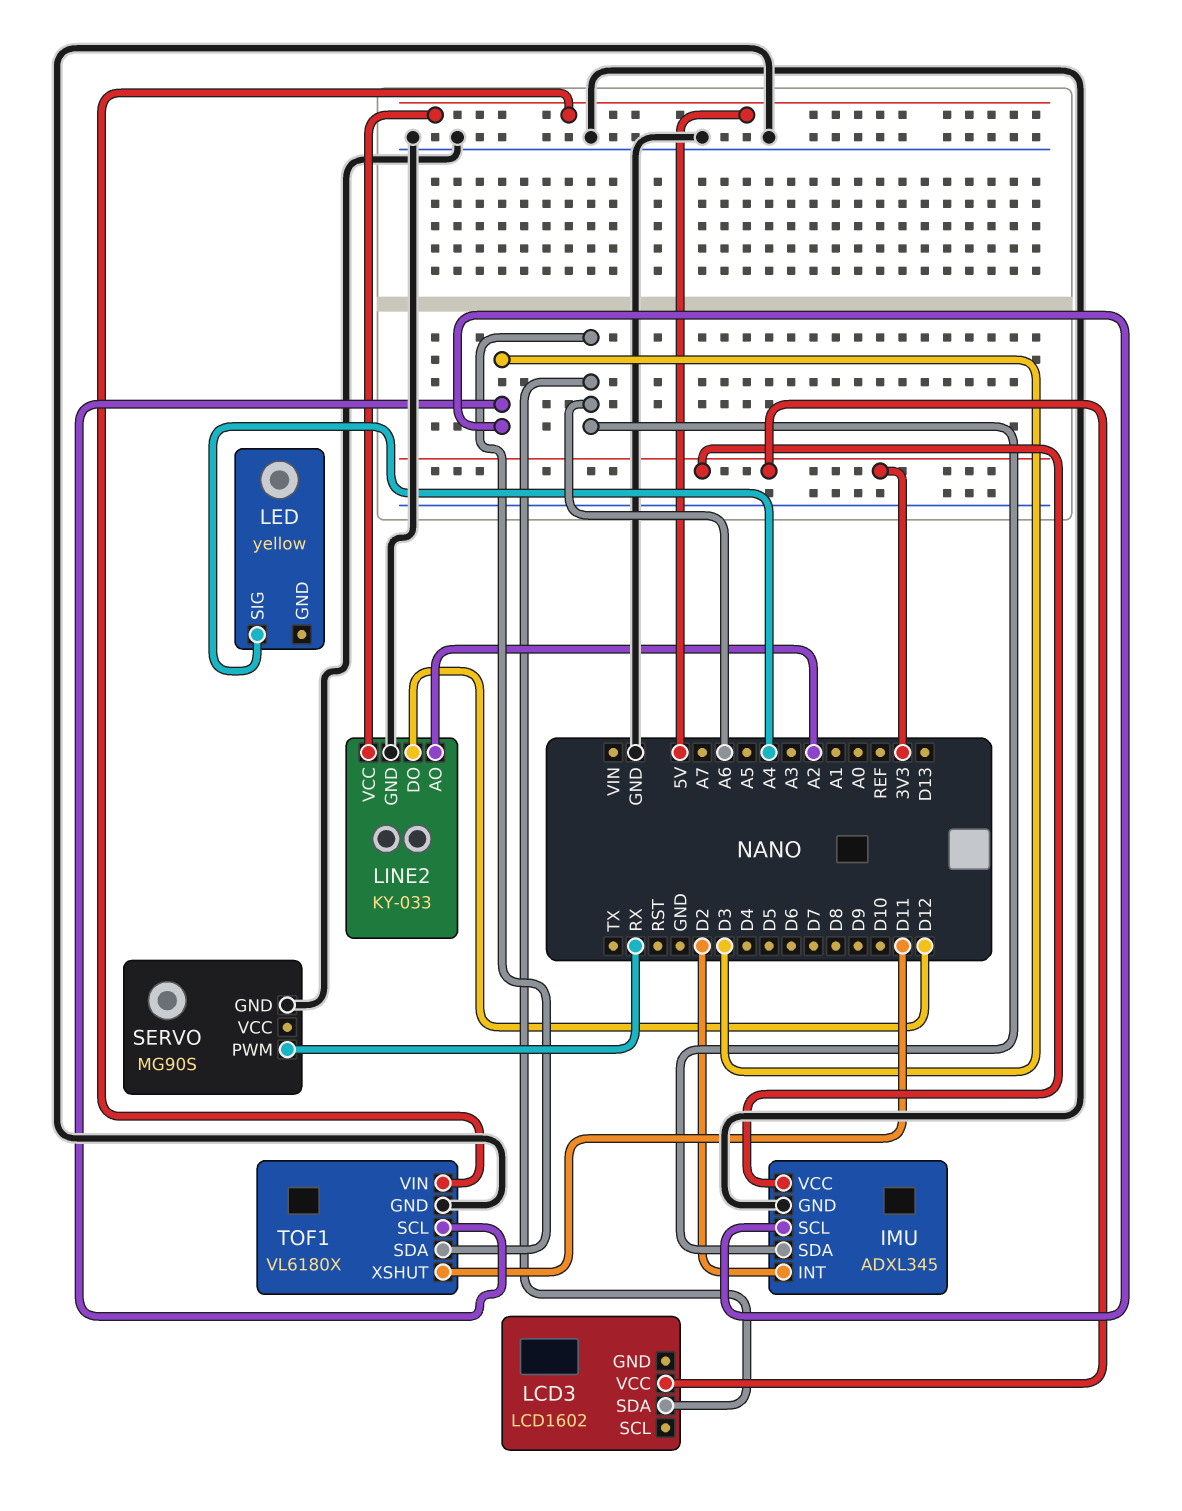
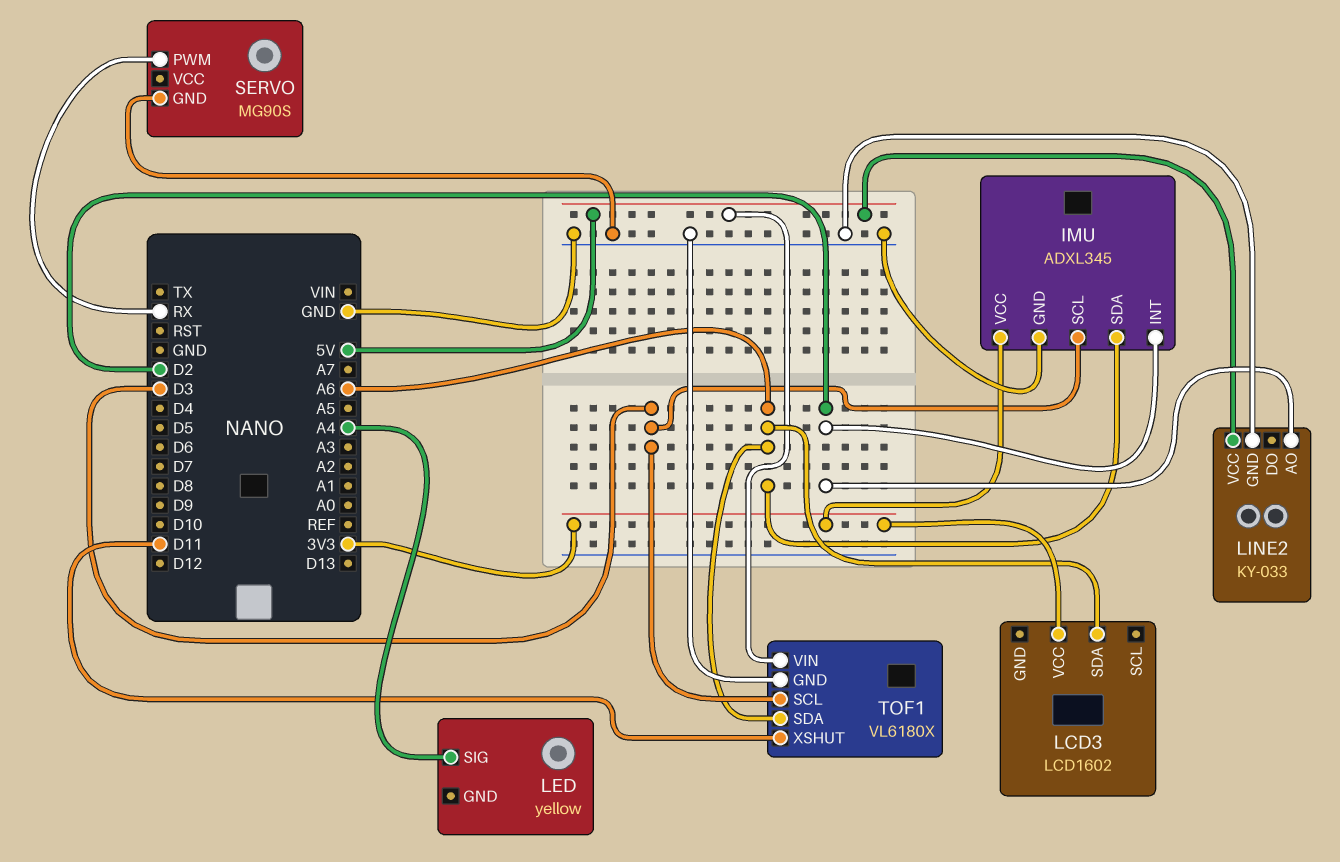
LINE2 pin AO: A2 -> D2
LINE2 pin DO: D12 -> none

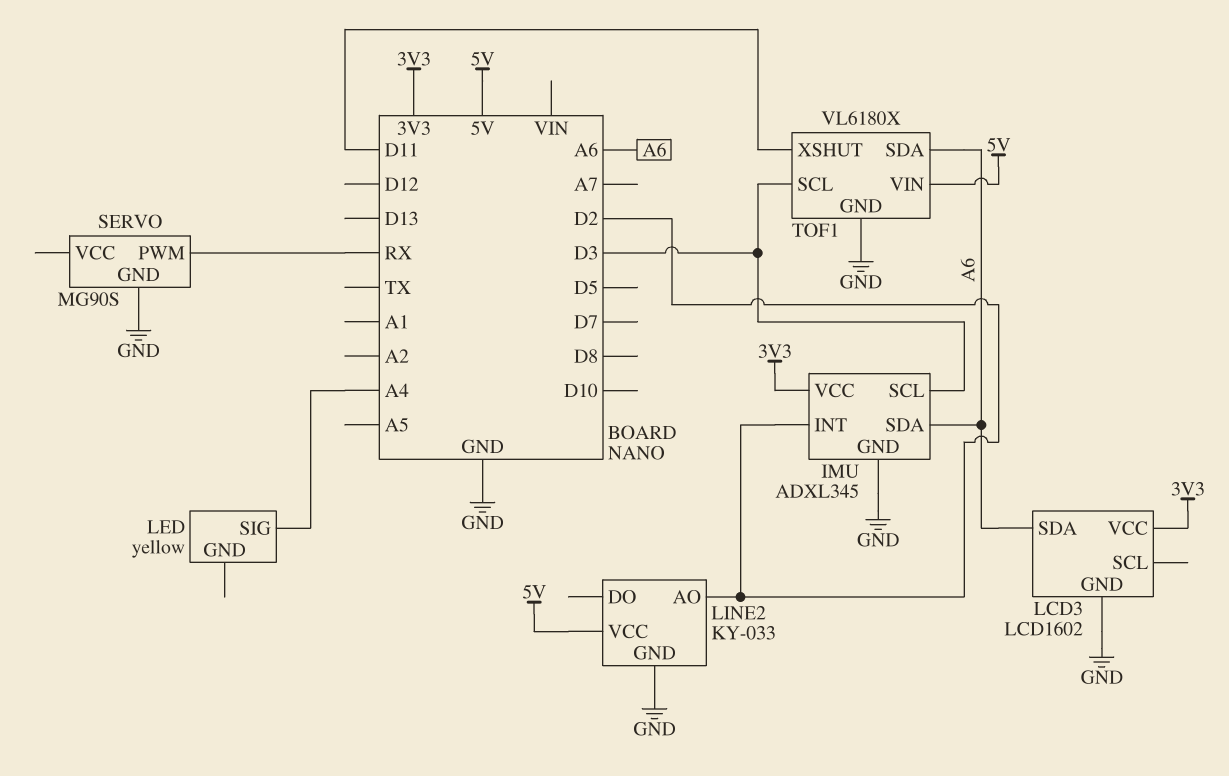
LCD3 pin GND: none -> GND

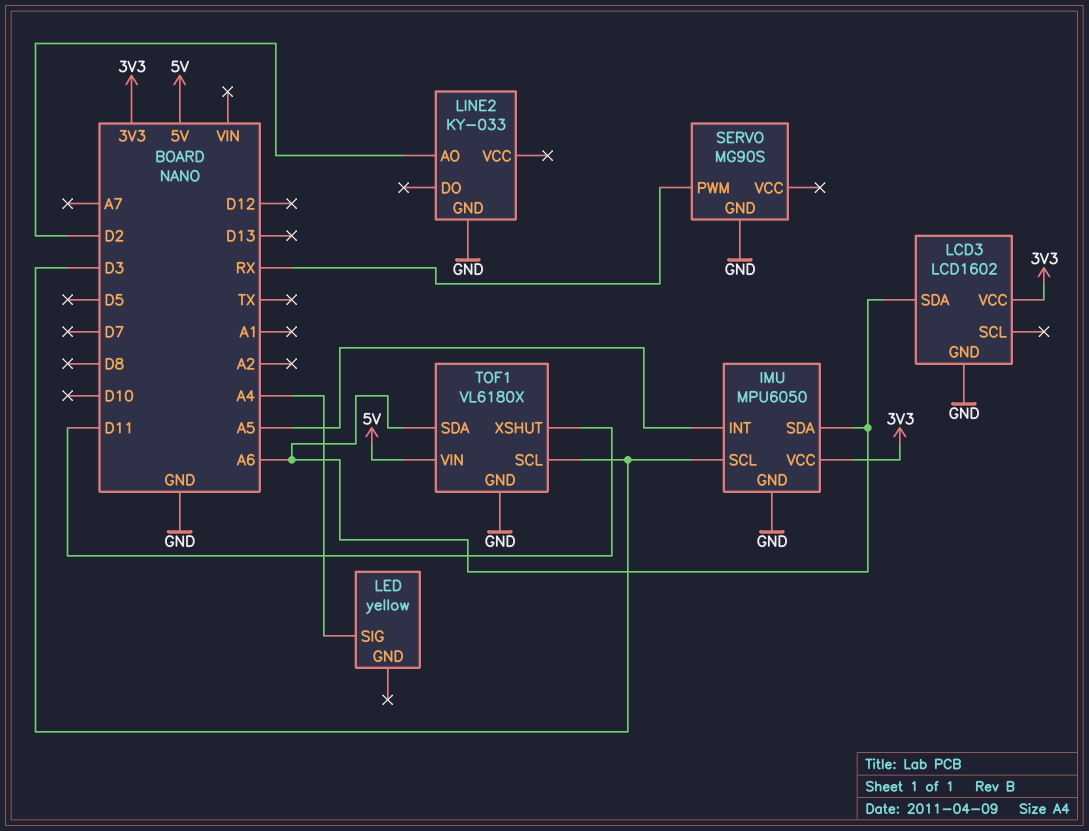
IMU: ADXL345 -> MPU6050
IMU pin INT: D2 -> A5
LINE2 pin VCC: 5V -> none

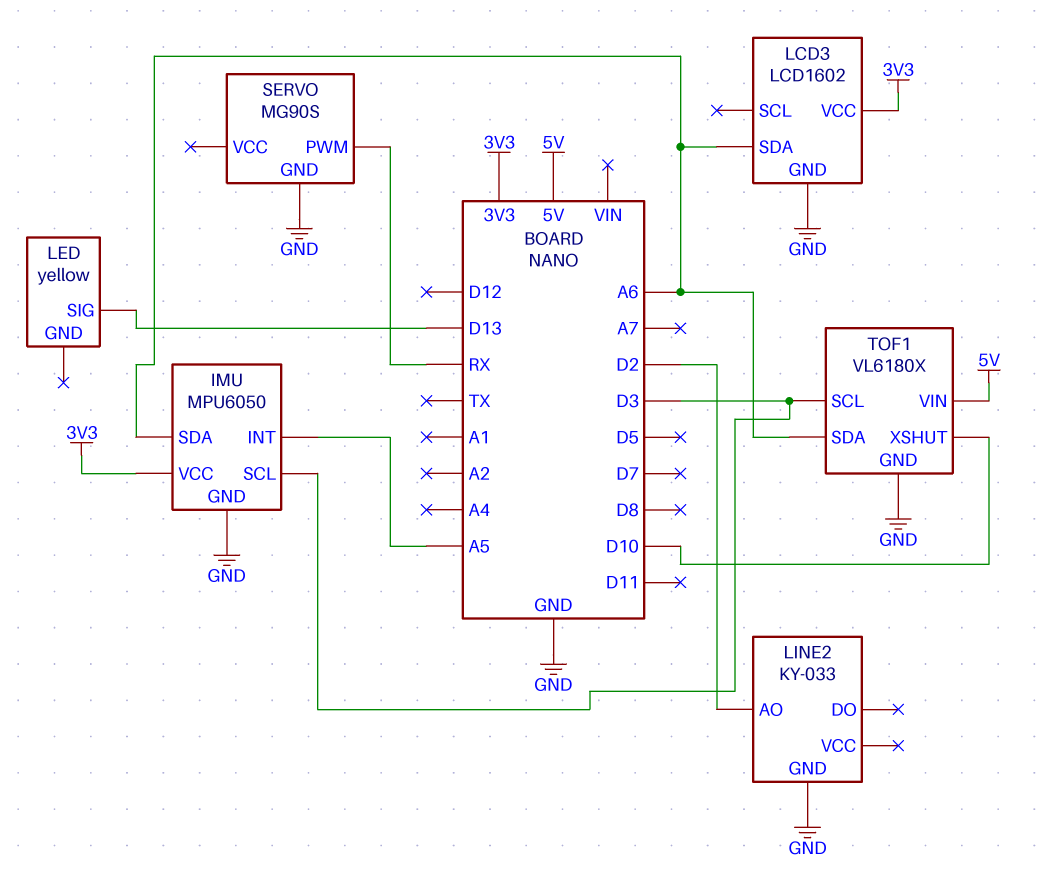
LED pin SIG: A4 -> D13
TOF1 pin XSHUT: D11 -> D10

